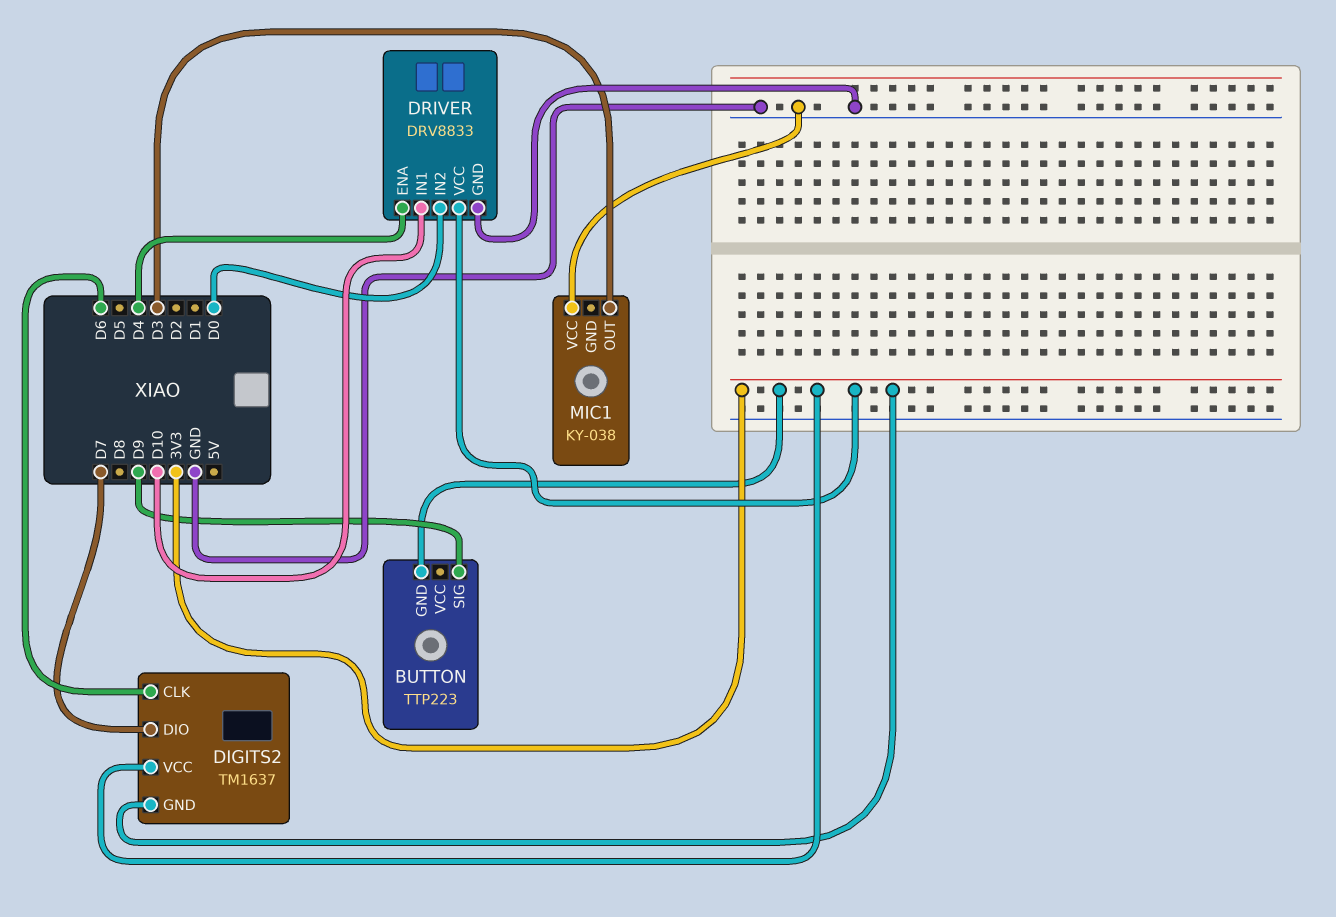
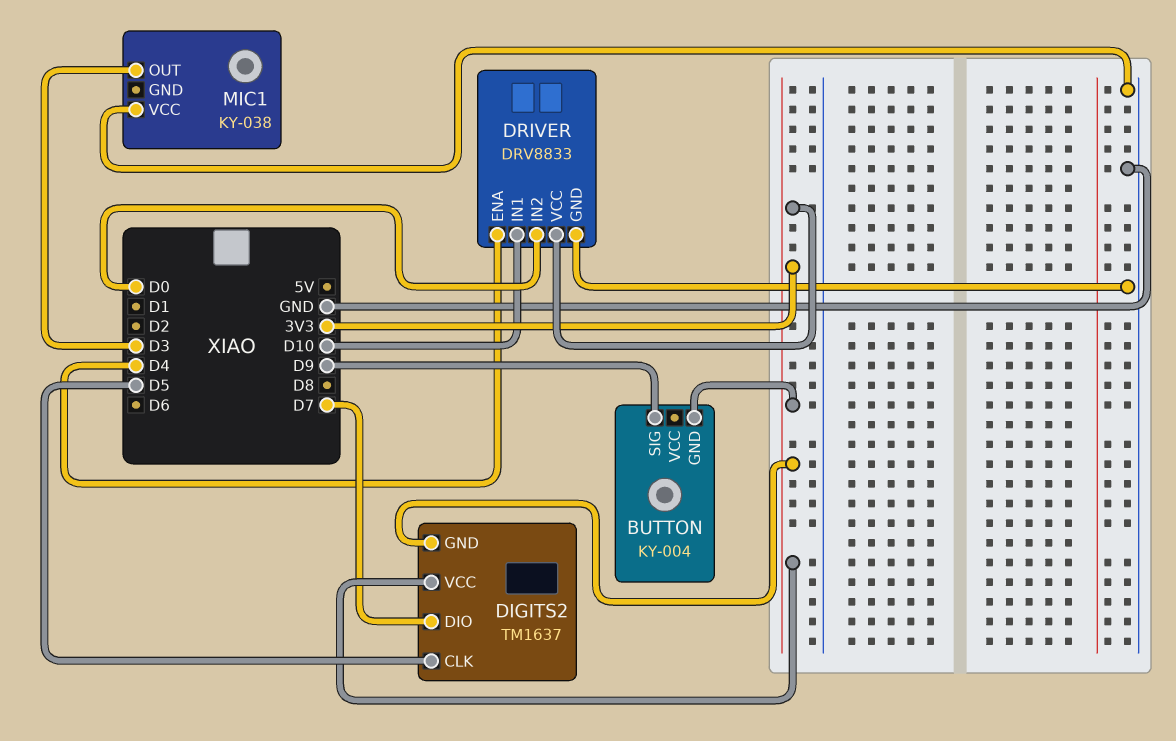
BUTTON: TTP223 -> KY-004
DIGITS2 pin CLK: D6 -> D5

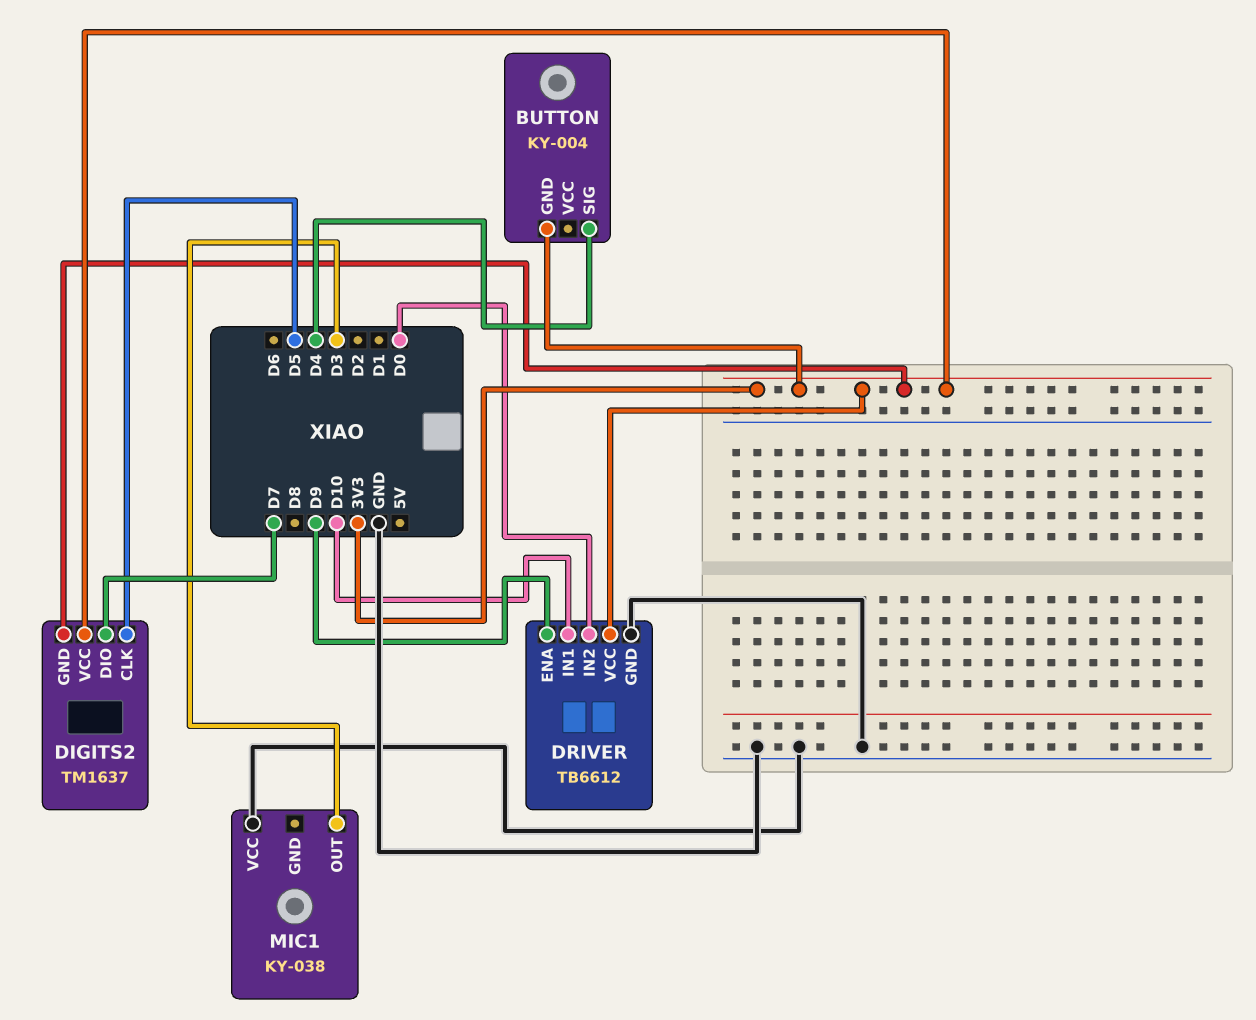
BUTTON pin SIG: D9 -> D4
DRIVER: DRV8833 -> TB6612
DRIVER pin ENA: D4 -> D9

